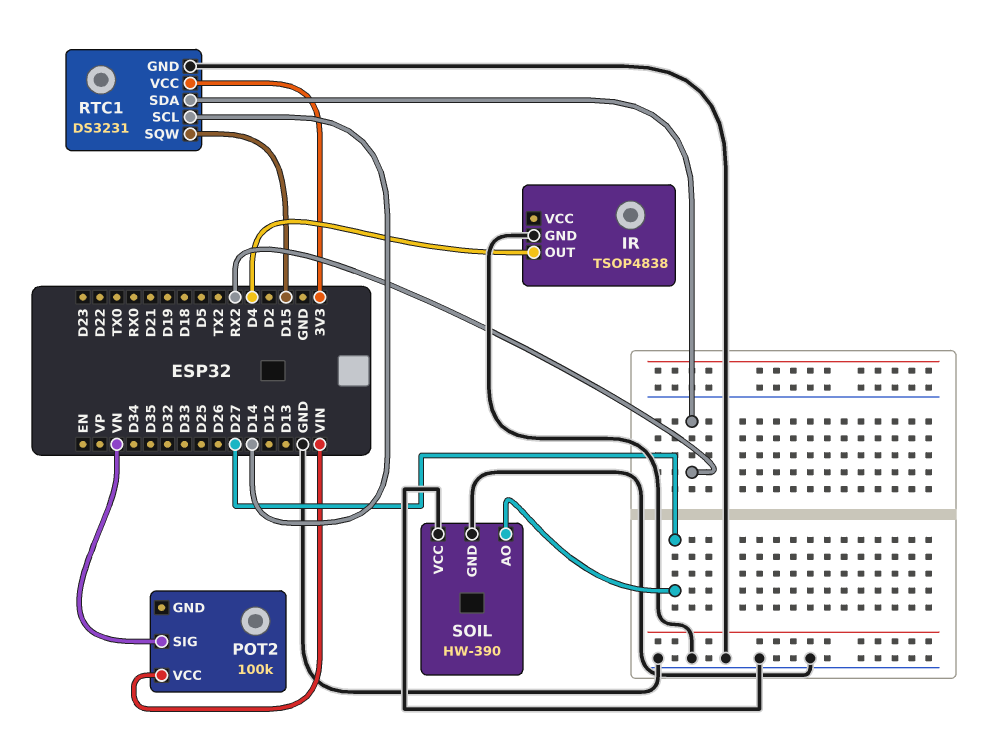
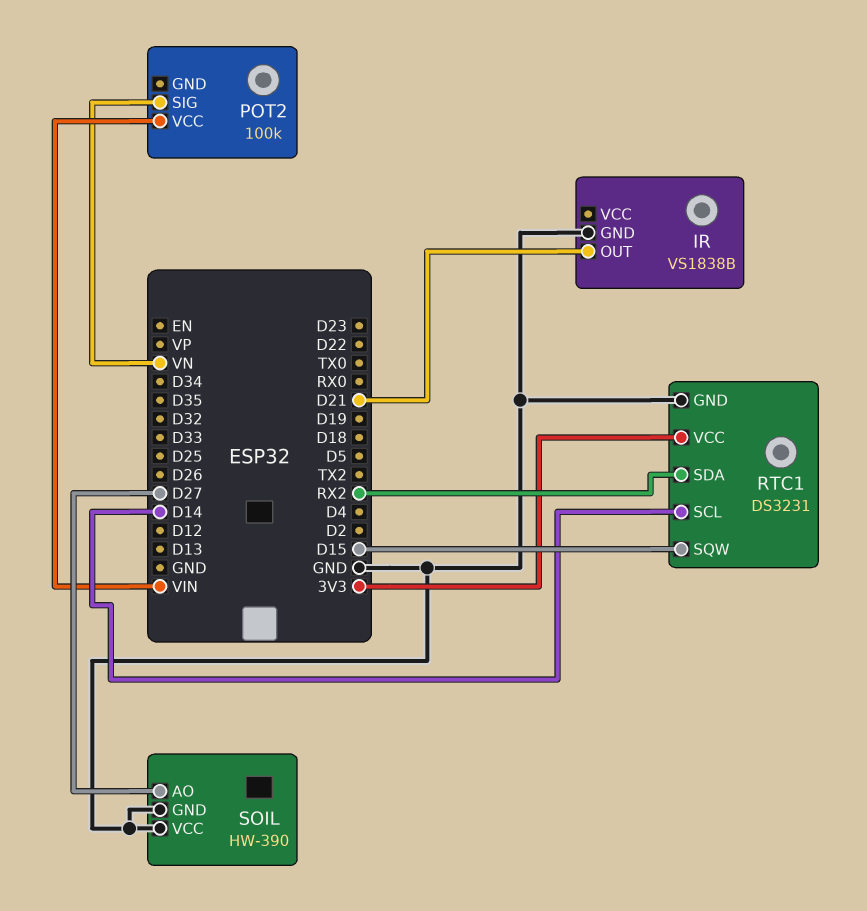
IR: TSOP4838 -> VS1838B
IR pin OUT: D4 -> D21

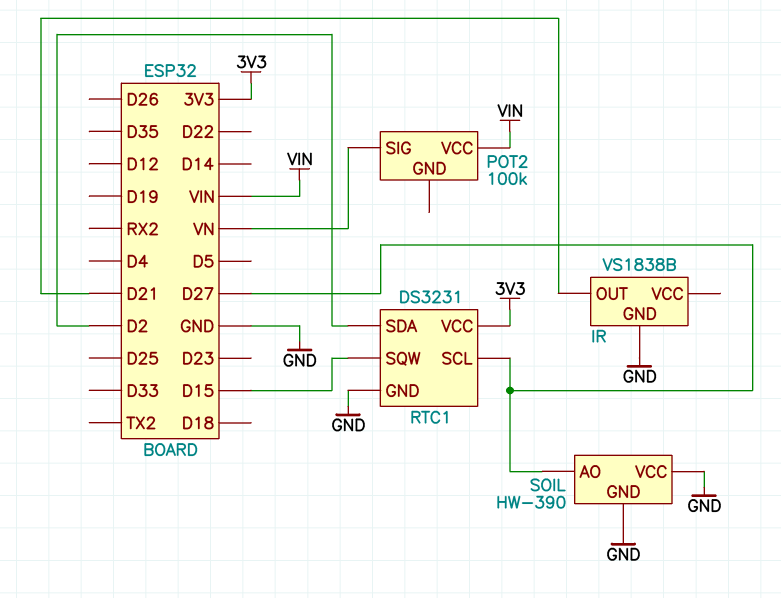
RTC1 pin SCL: D14 -> D27
RTC1 pin SDA: RX2 -> D2

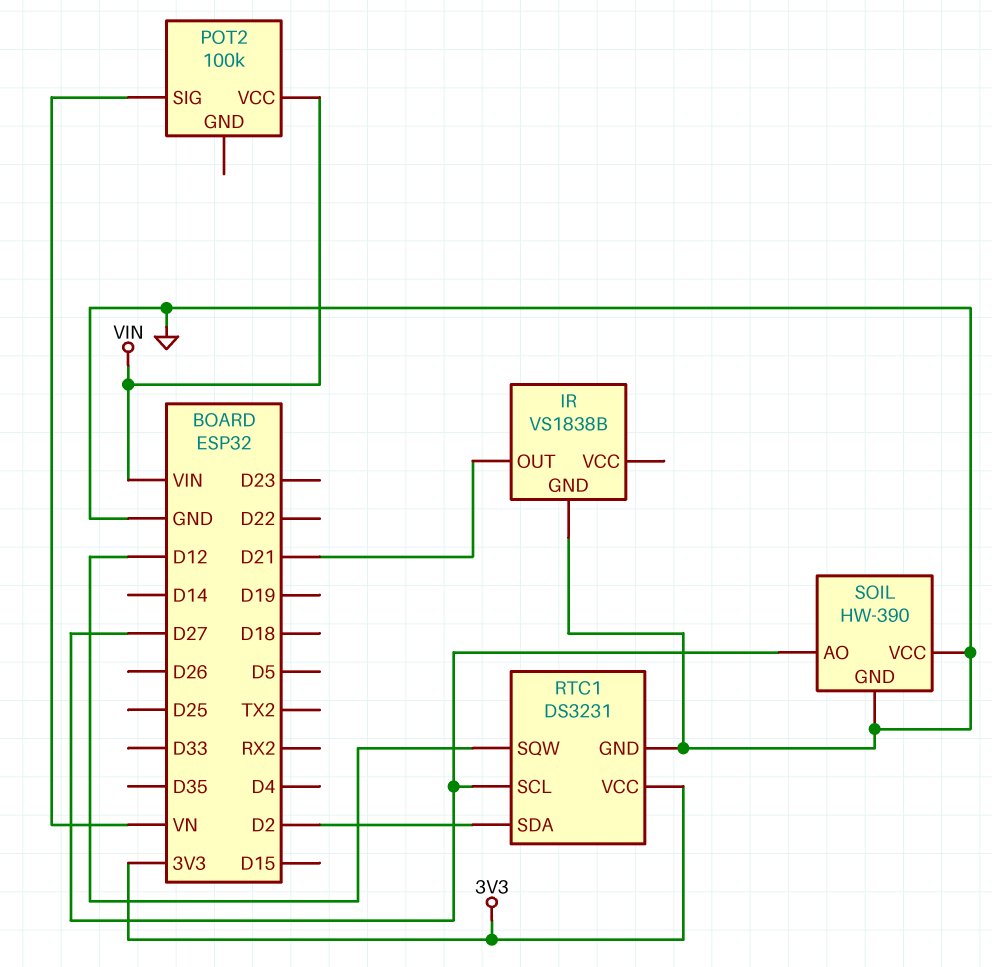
RTC1 pin SQW: D15 -> D12

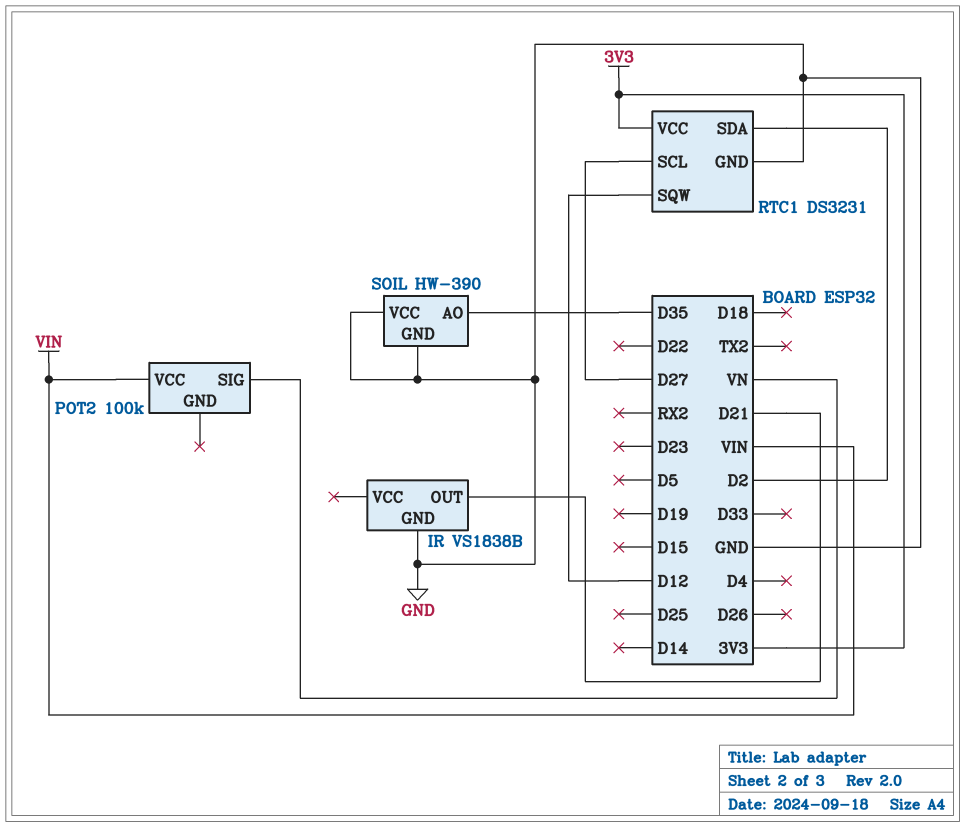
SOIL pin AO: D27 -> D35

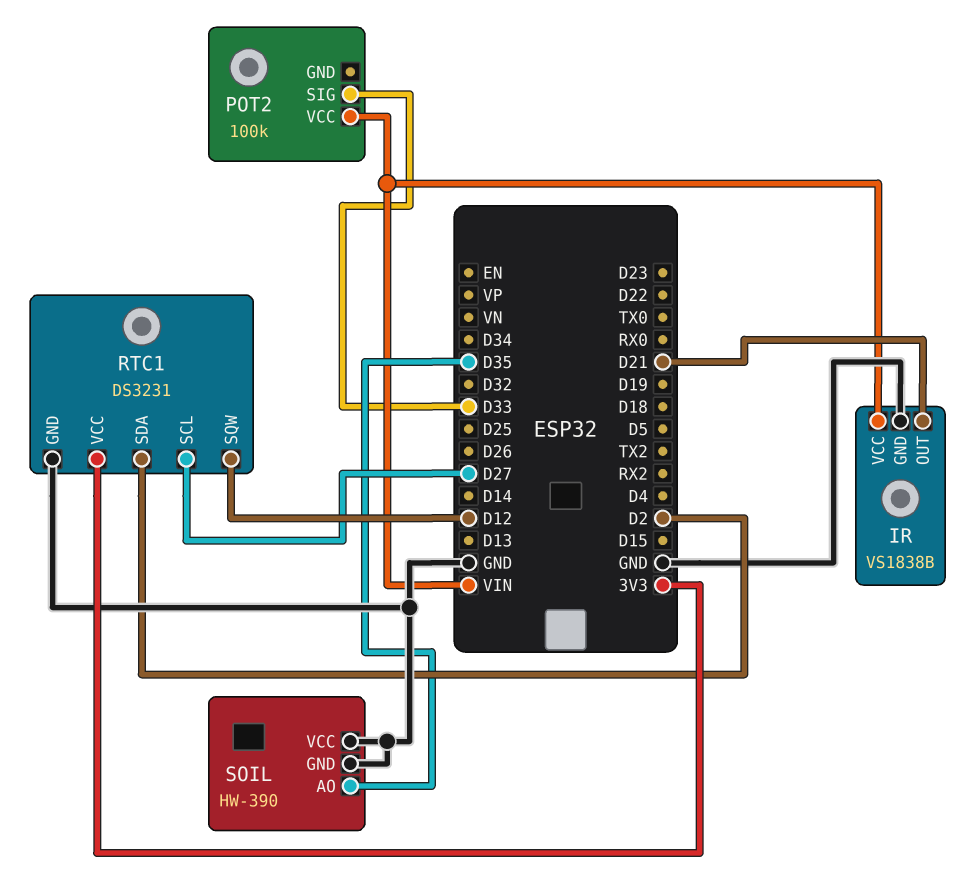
IR pin VCC: none -> VIN
POT2 pin SIG: VN -> D33

